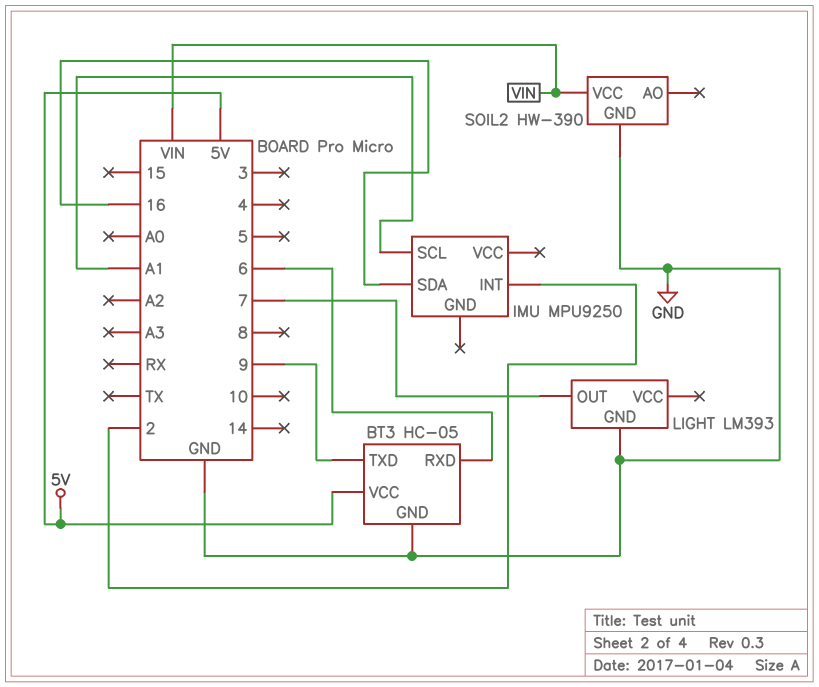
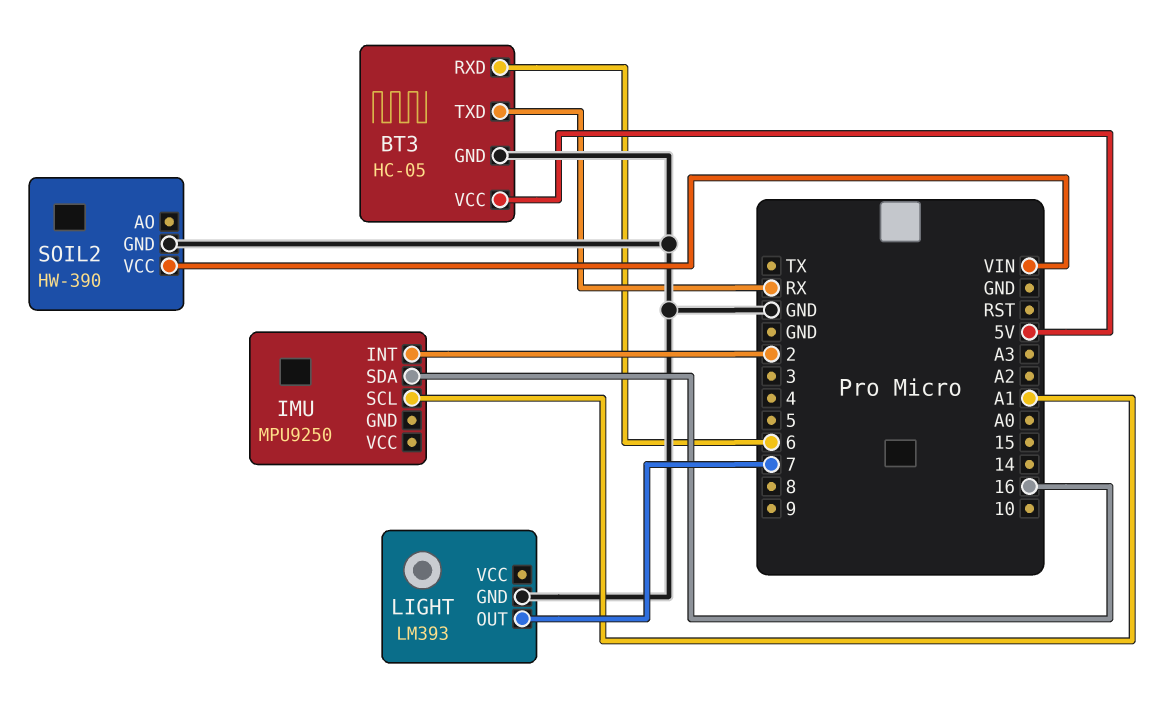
BT3 pin TXD: 9 -> RX

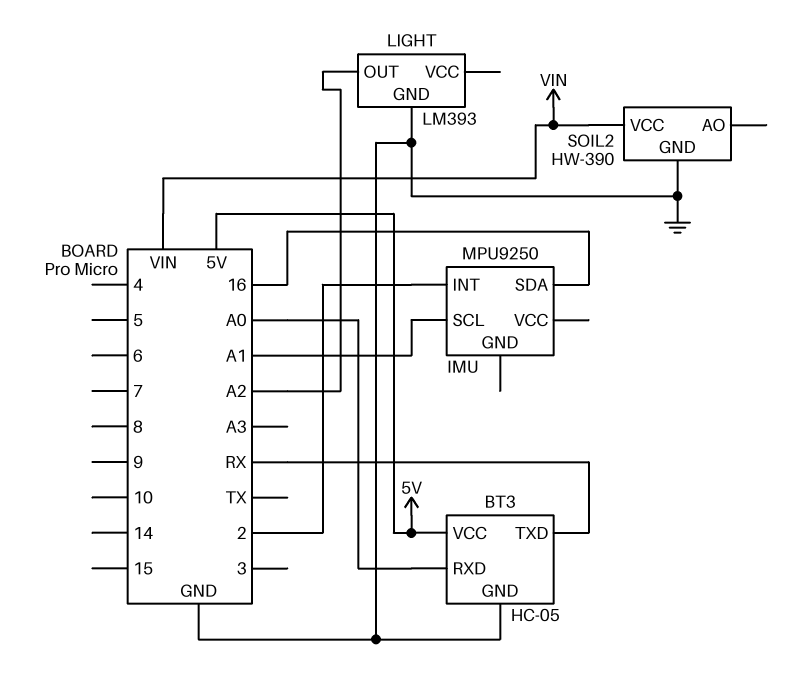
BT3 pin RXD: 6 -> A0
LIGHT pin OUT: 7 -> A2

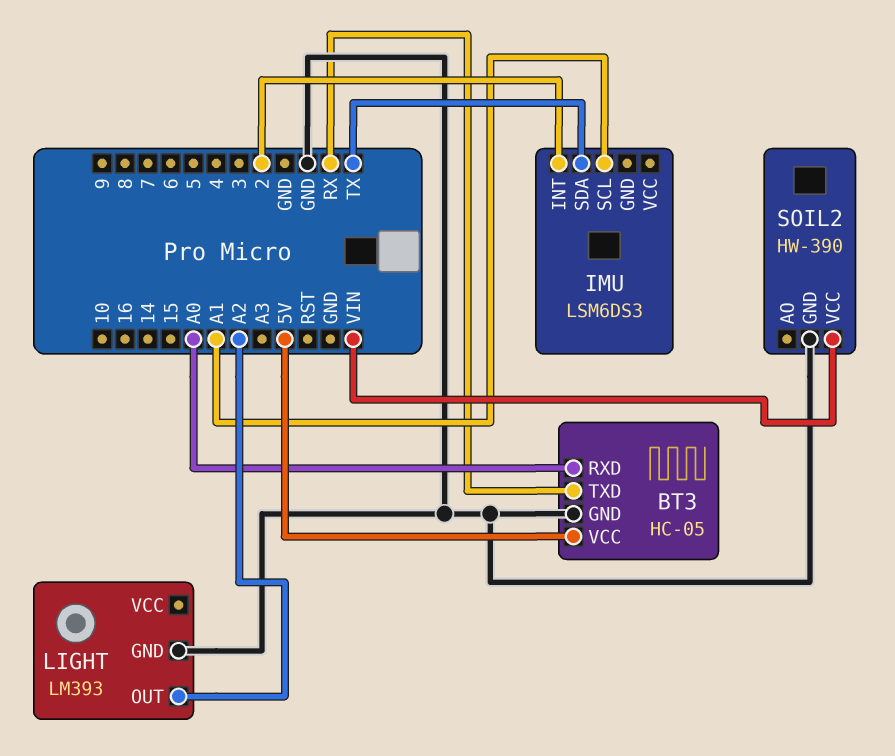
IMU: MPU9250 -> LSM6DS3
IMU pin SDA: 16 -> TX

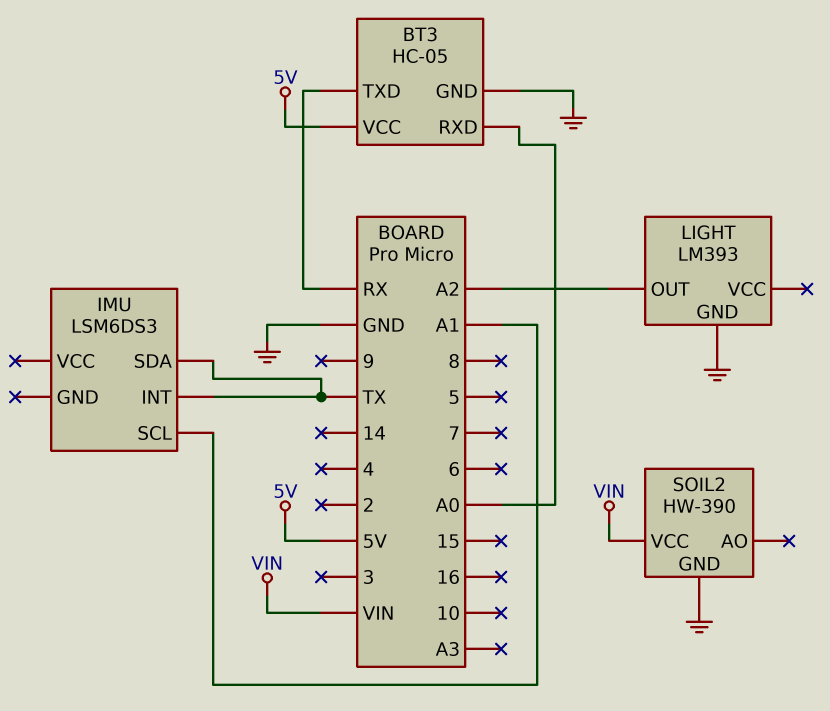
IMU pin INT: 2 -> TX

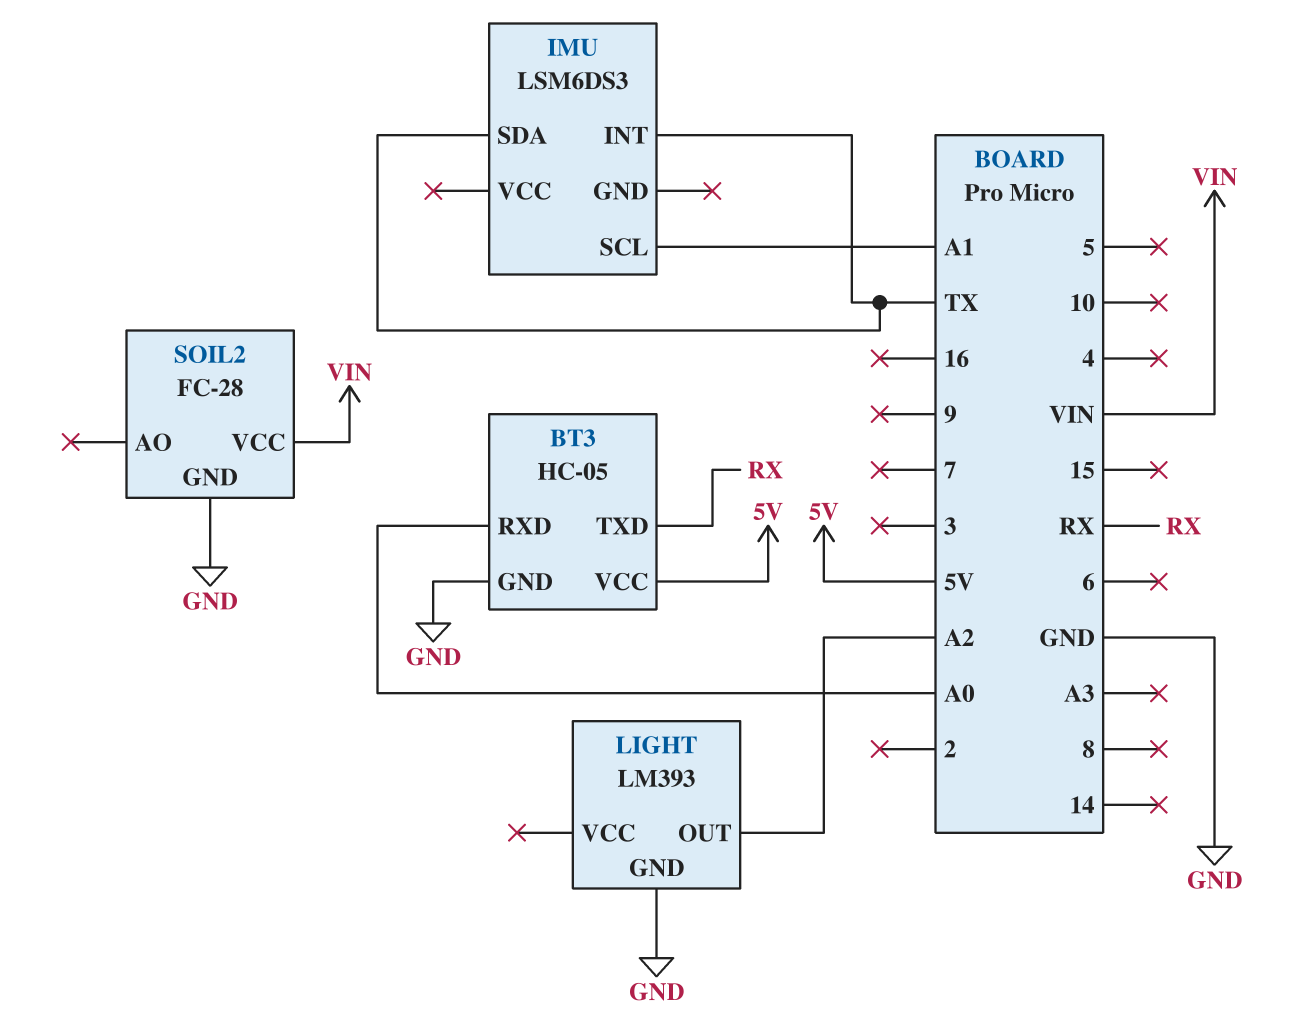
SOIL2: HW-390 -> FC-28

